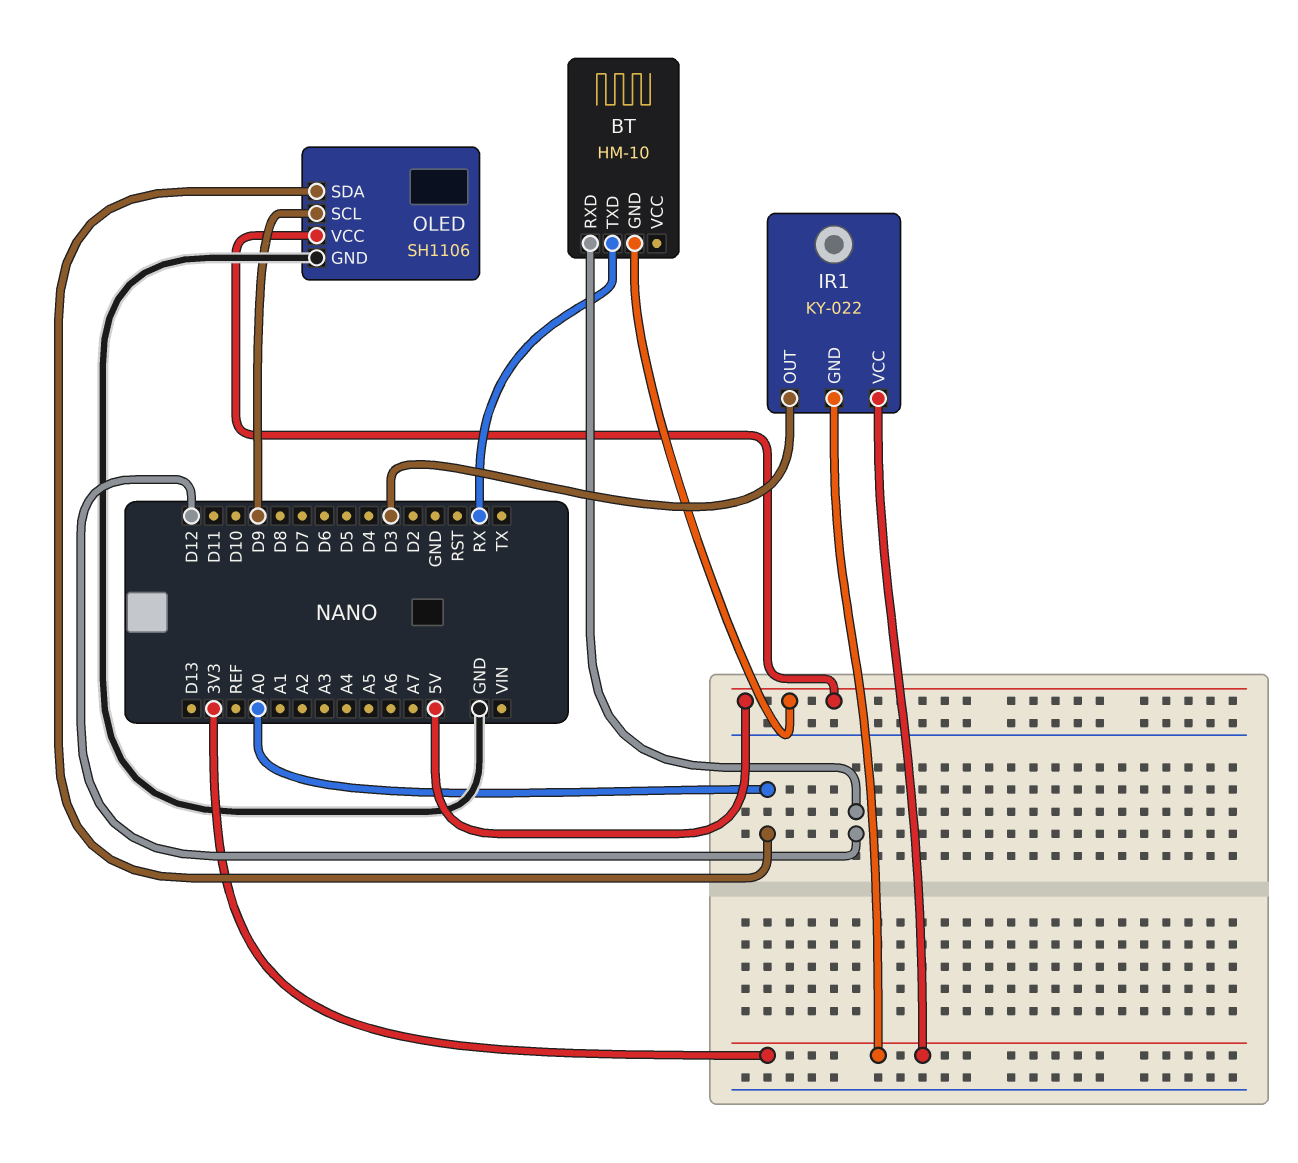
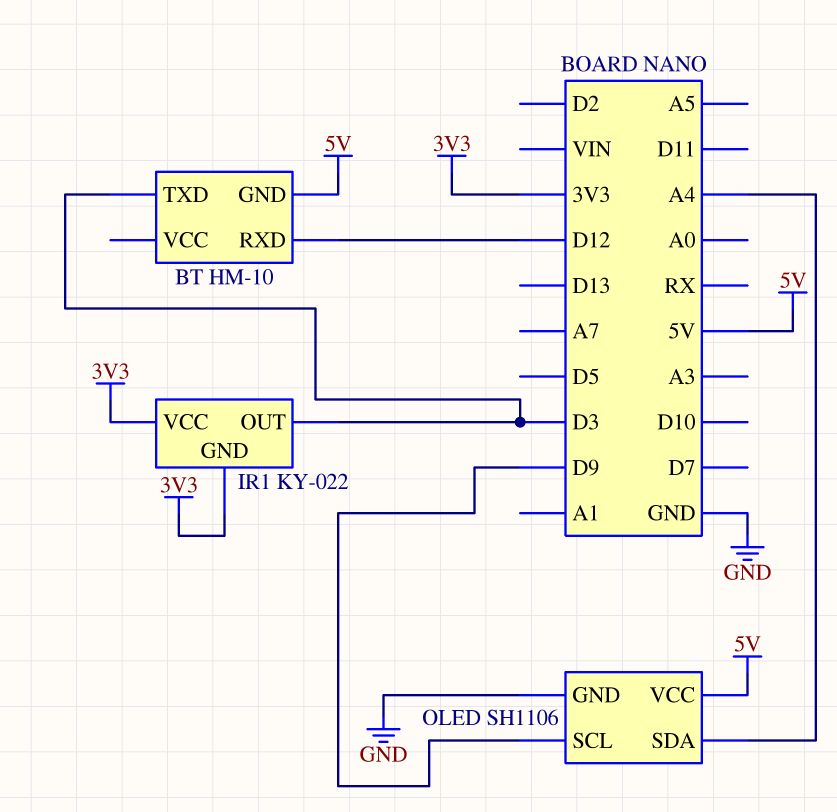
BT pin TXD: RX -> D3
OLED pin SDA: A0 -> A4

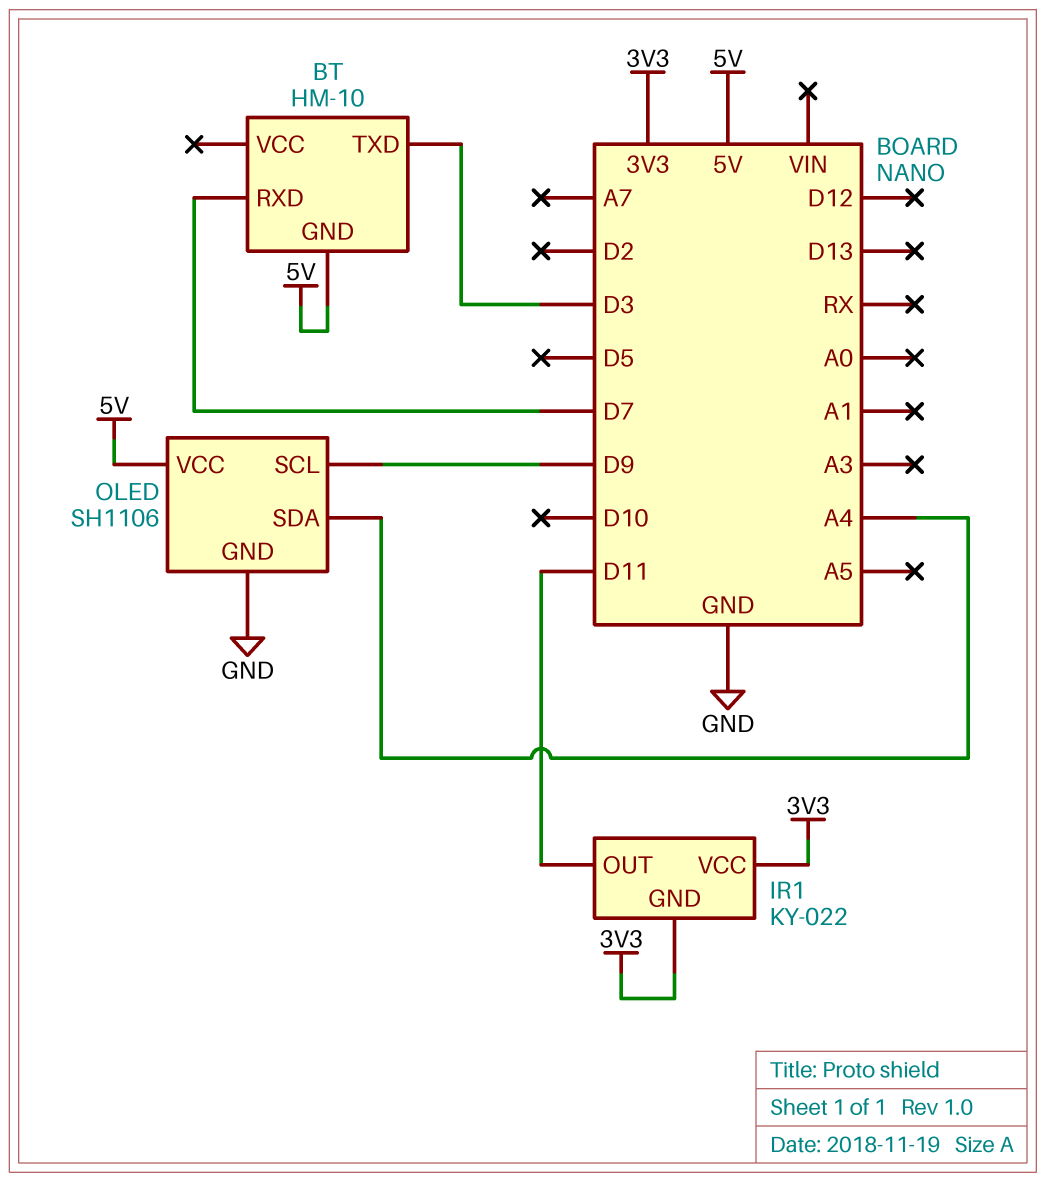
BT pin RXD: D12 -> D7
IR1 pin OUT: D3 -> D11

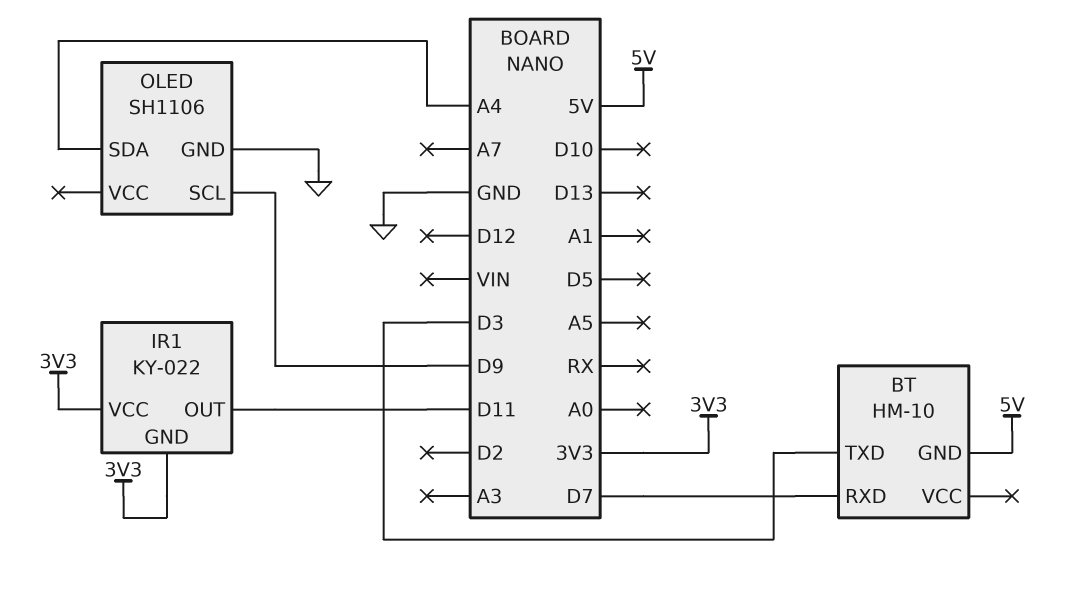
OLED pin VCC: 5V -> none

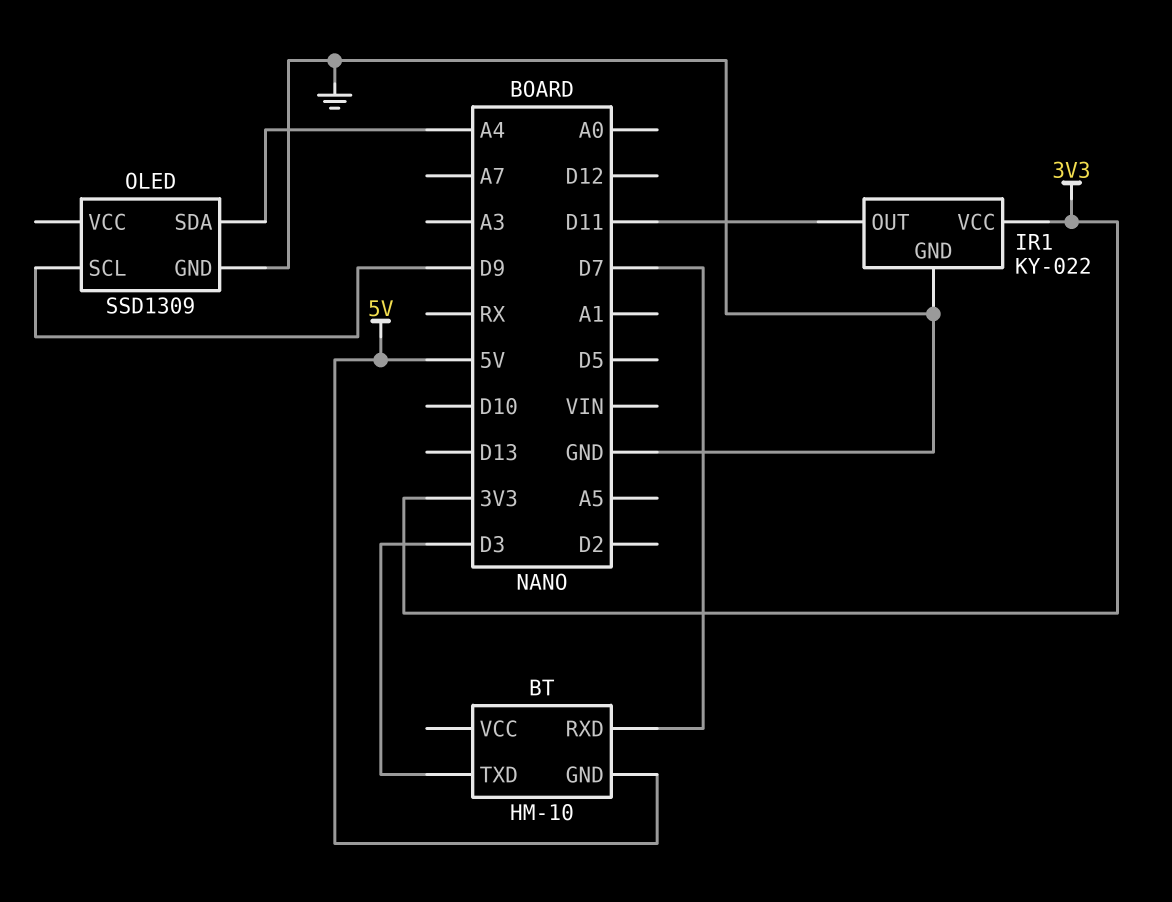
IR1 pin GND: 3V3 -> GND
OLED: SH1106 -> SSD1309

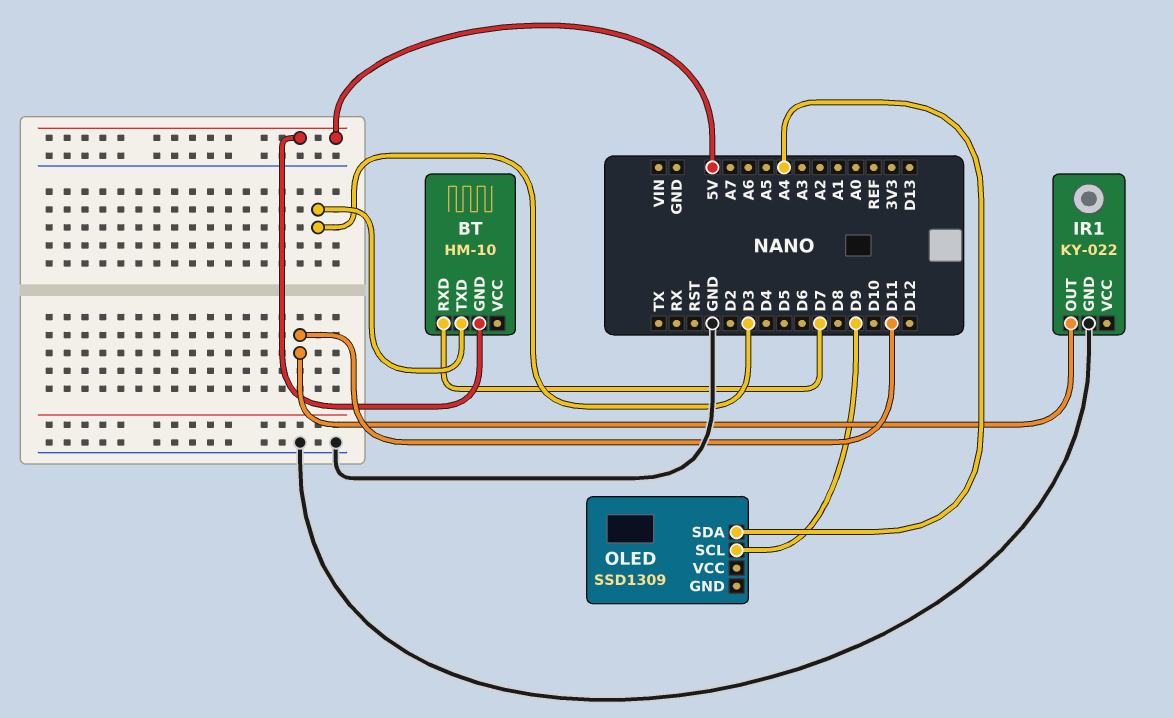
IR1 pin VCC: 3V3 -> none
OLED pin GND: GND -> none

